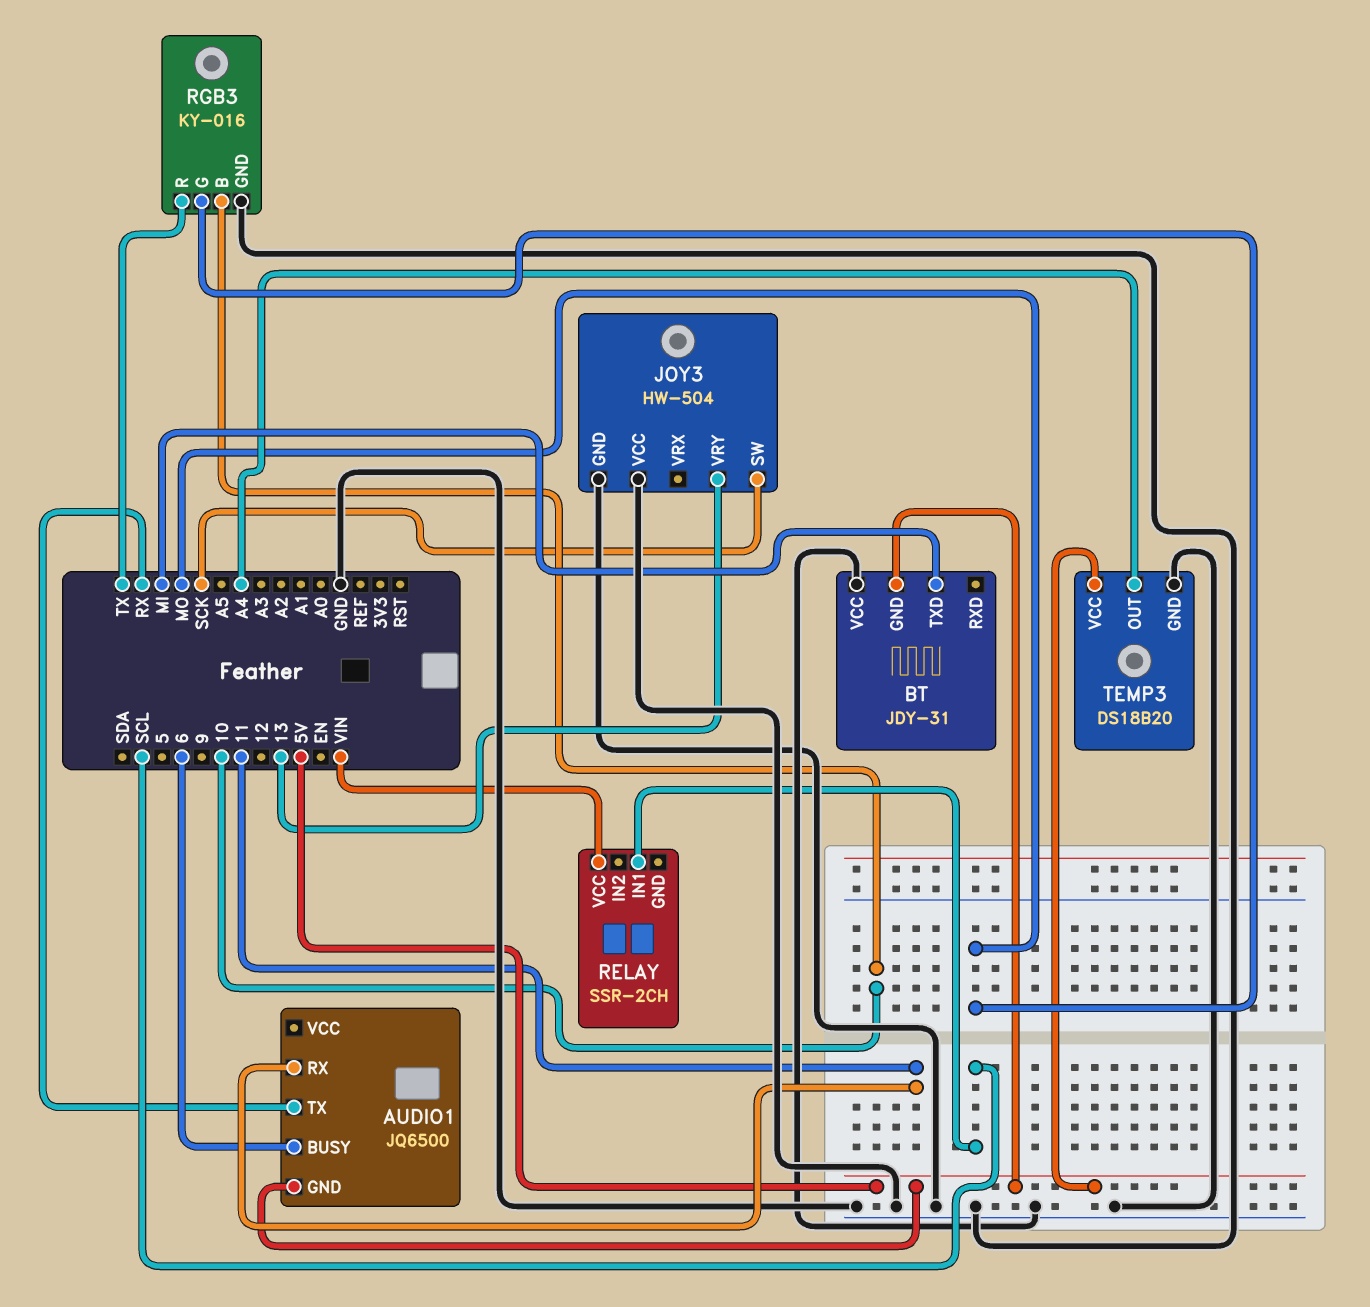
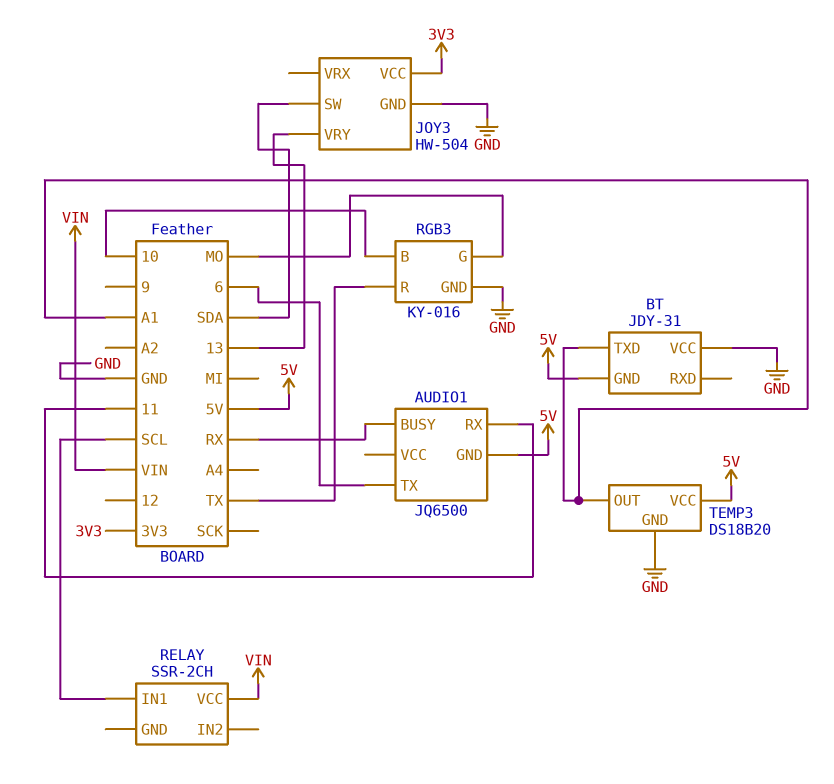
AUDIO1 pin BUSY: 6 -> RX
AUDIO1 pin TX: RX -> 6
BT pin TXD: MI -> A1
JOY3 pin SW: SCK -> SDA
JOY3 pin VCC: GND -> 3V3
TEMP3 pin OUT: A4 -> A1

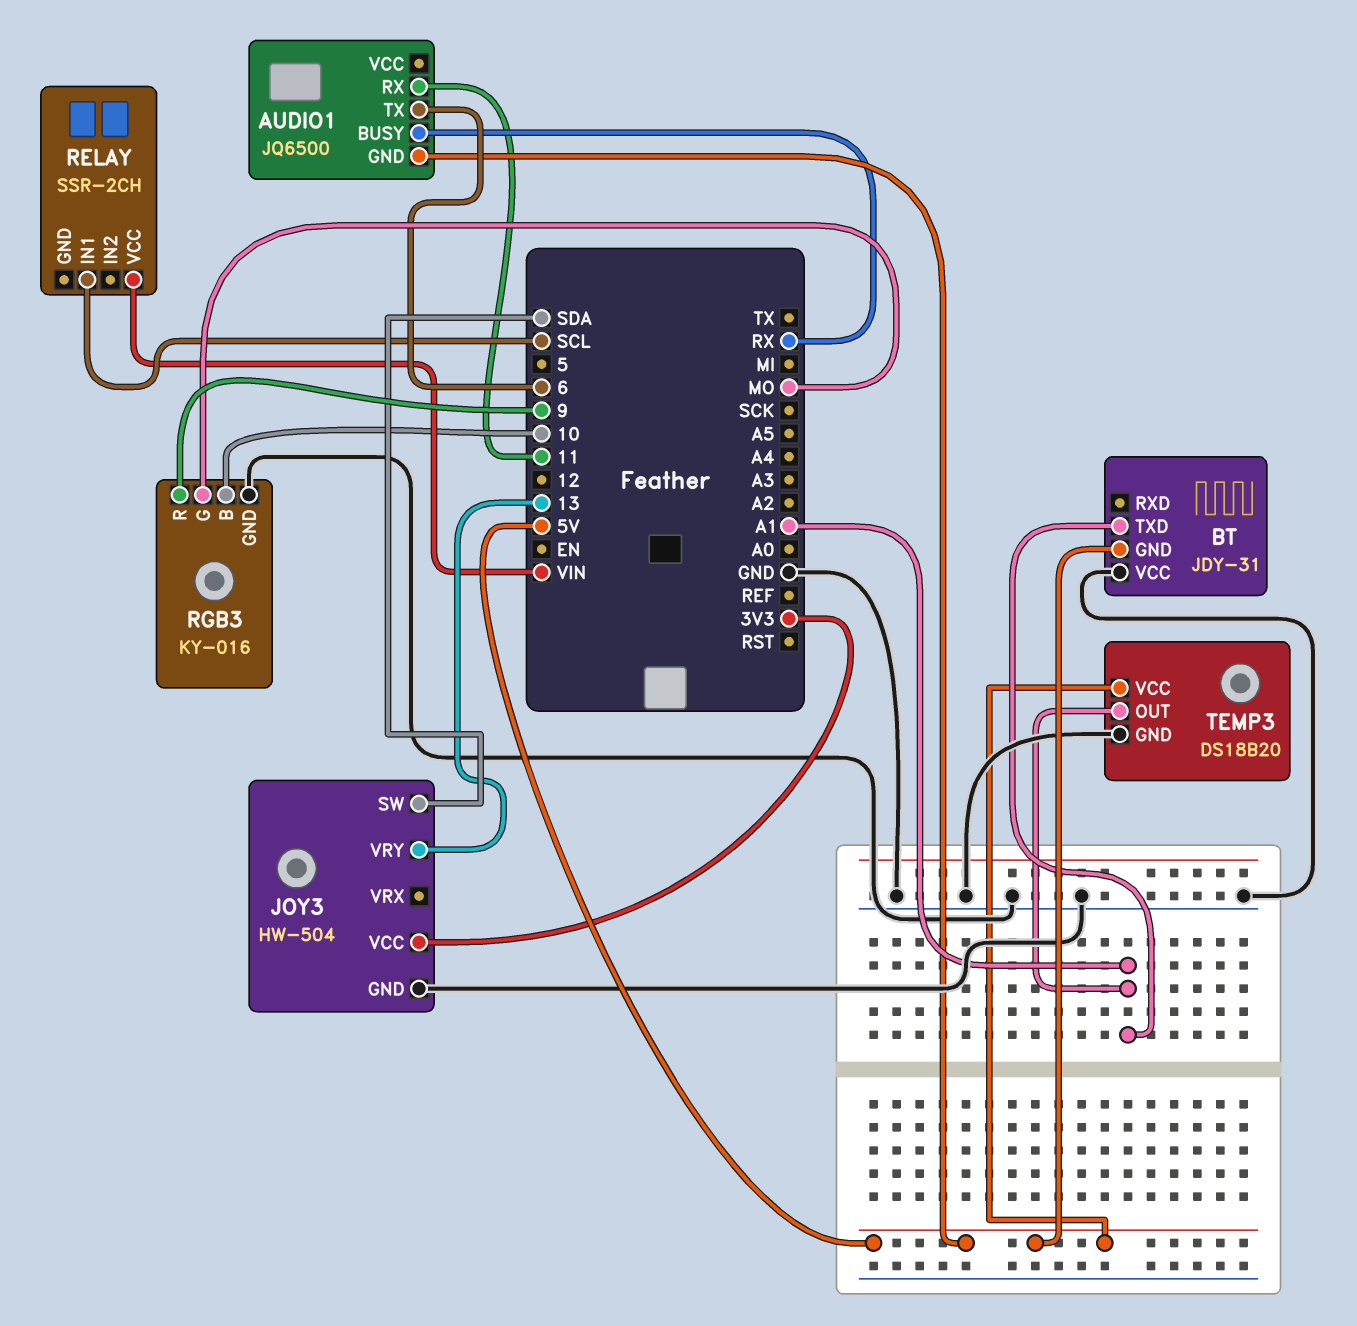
RGB3 pin R: TX -> 9

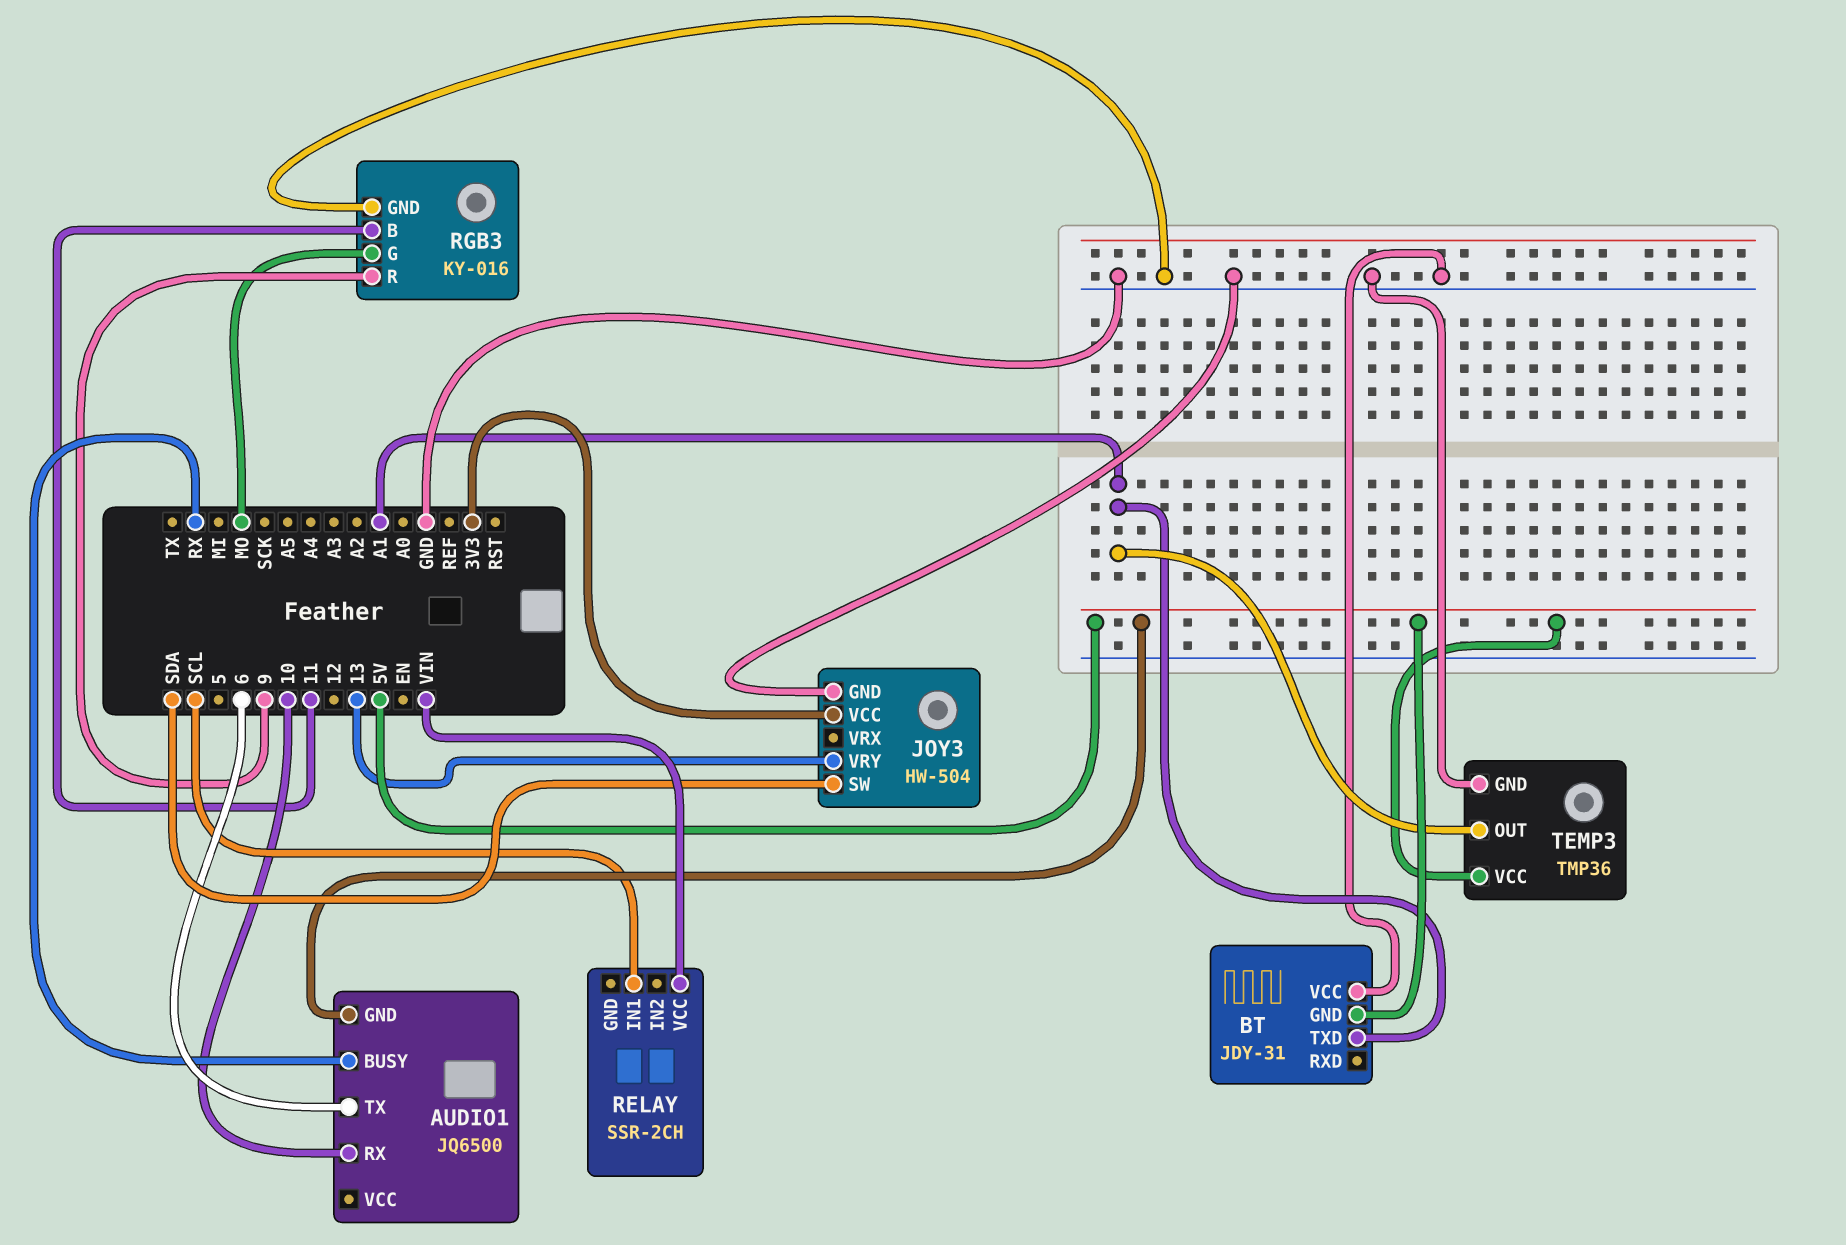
AUDIO1 pin RX: 11 -> 10
RGB3 pin B: 10 -> 11
TEMP3: DS18B20 -> TMP36

